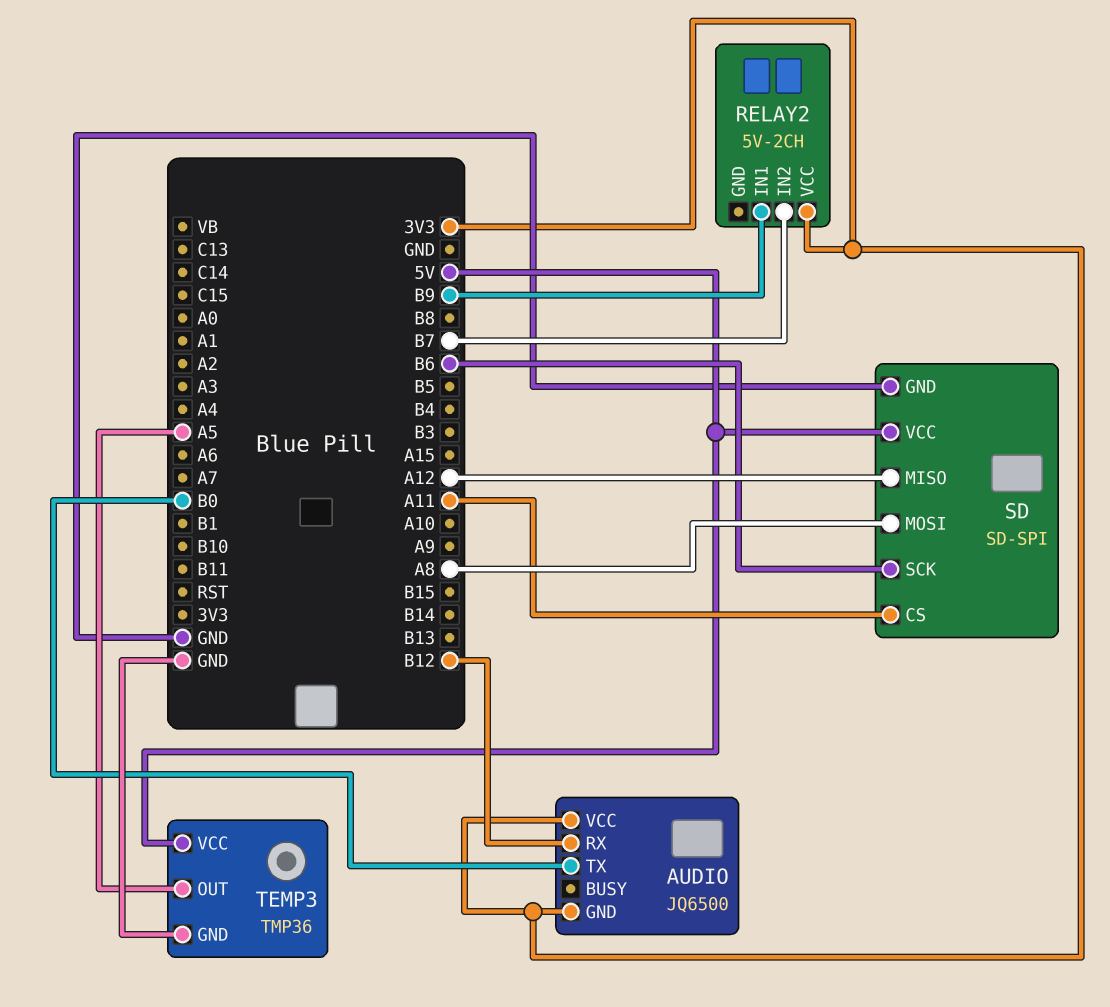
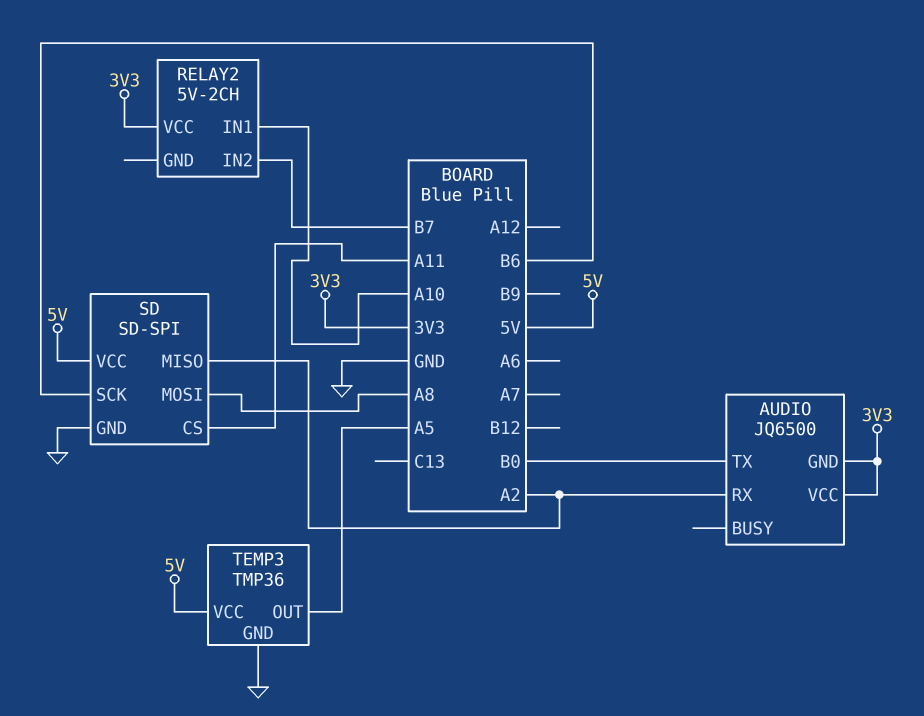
AUDIO pin RX: B12 -> A2
RELAY2 pin IN1: B9 -> A10
SD pin MISO: A12 -> A2

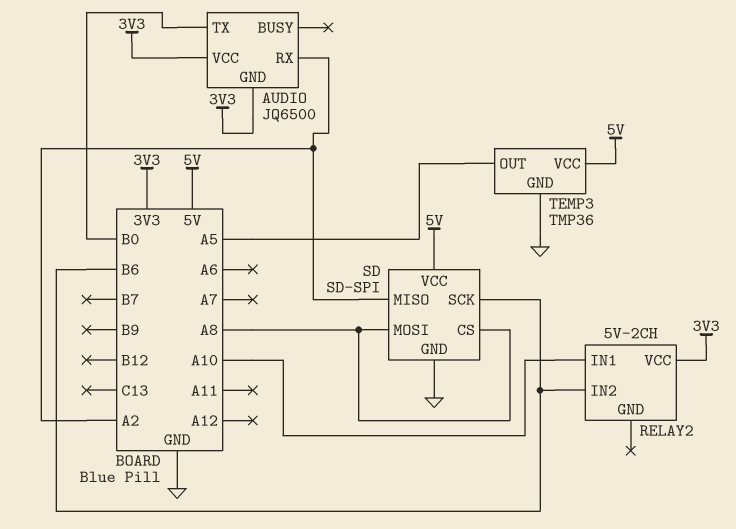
RELAY2 pin IN2: B7 -> B6
SD pin CS: A11 -> A8

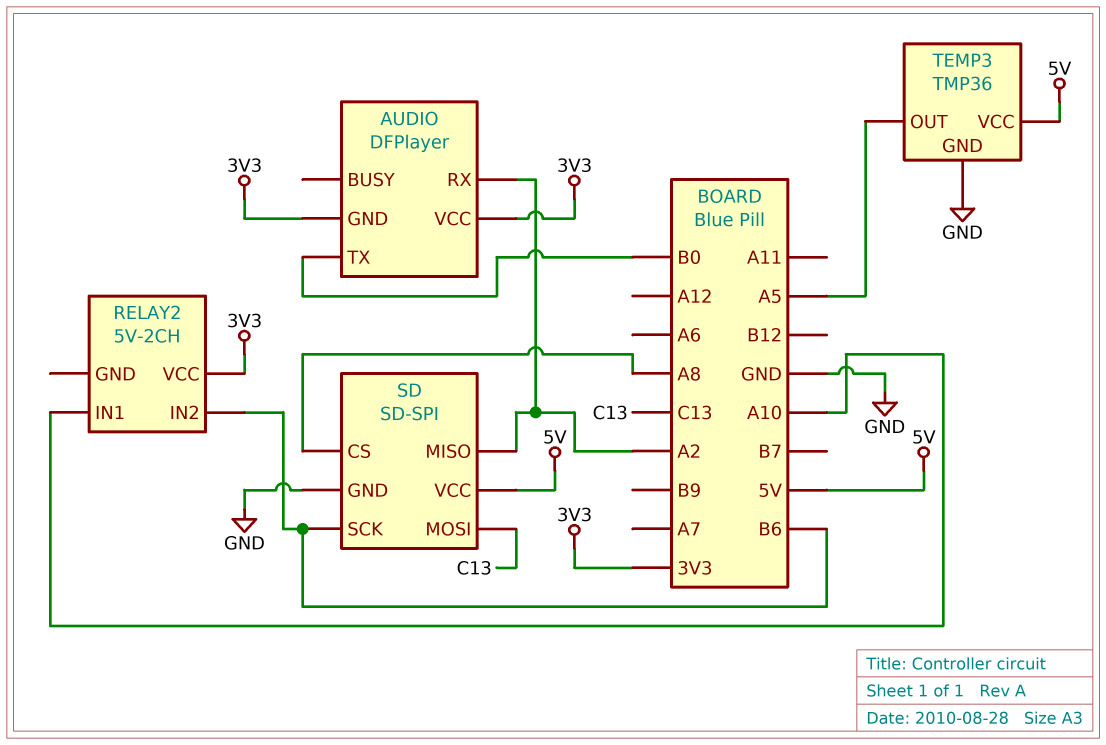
AUDIO: JQ6500 -> DFPlayer
SD pin MOSI: A8 -> C13

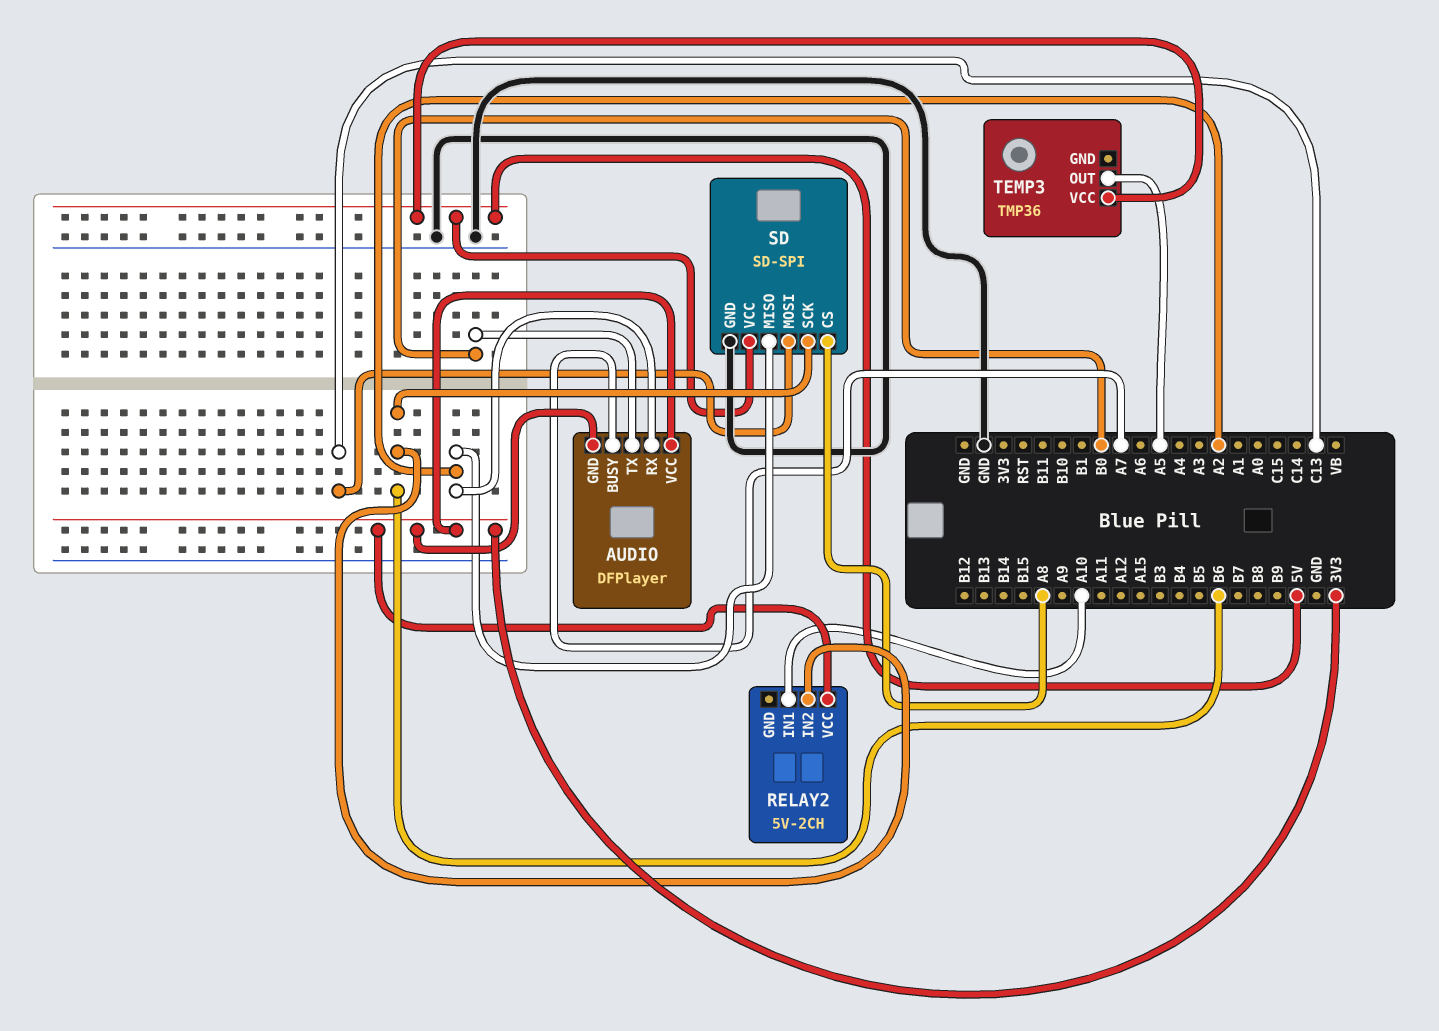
AUDIO pin BUSY: none -> A7
TEMP3 pin GND: GND -> none

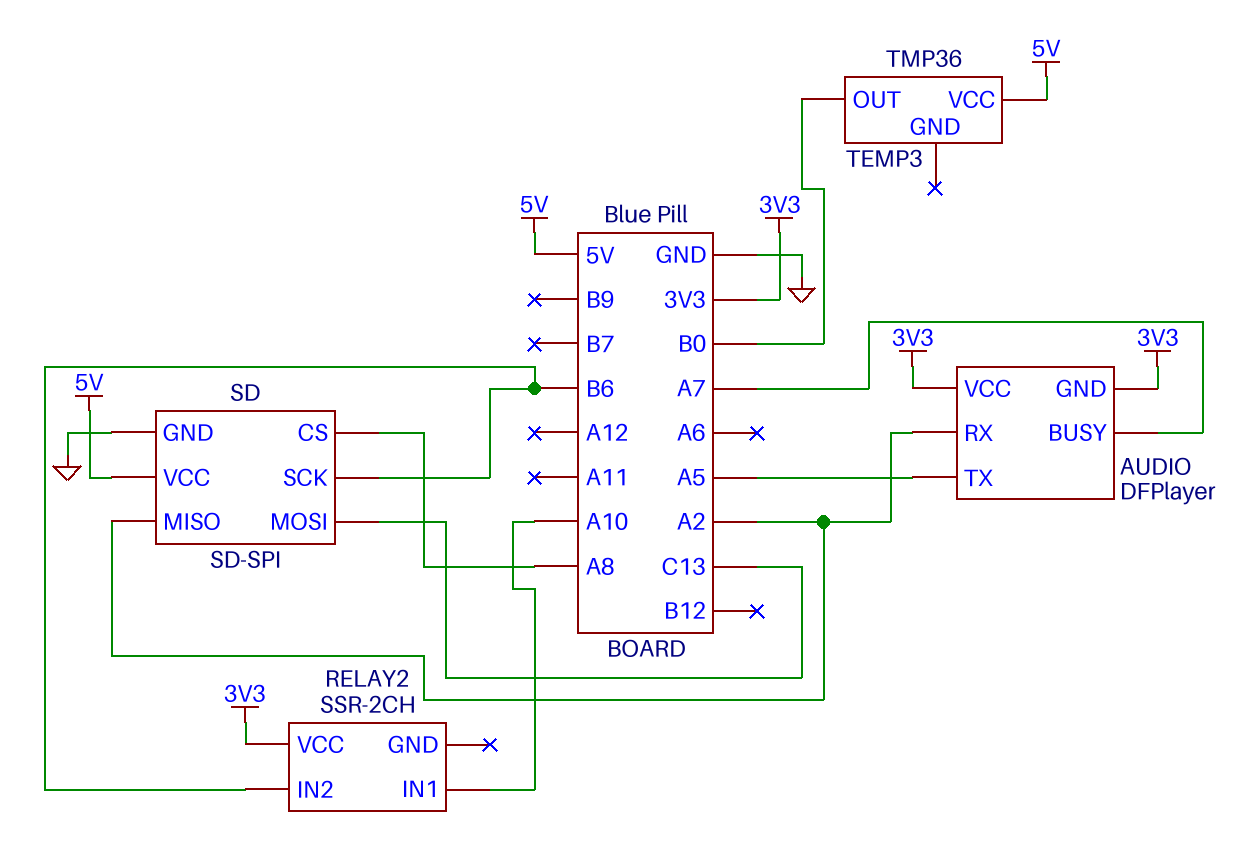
AUDIO pin TX: B0 -> A5
RELAY2: 5V-2CH -> SSR-2CH
TEMP3 pin OUT: A5 -> B0

